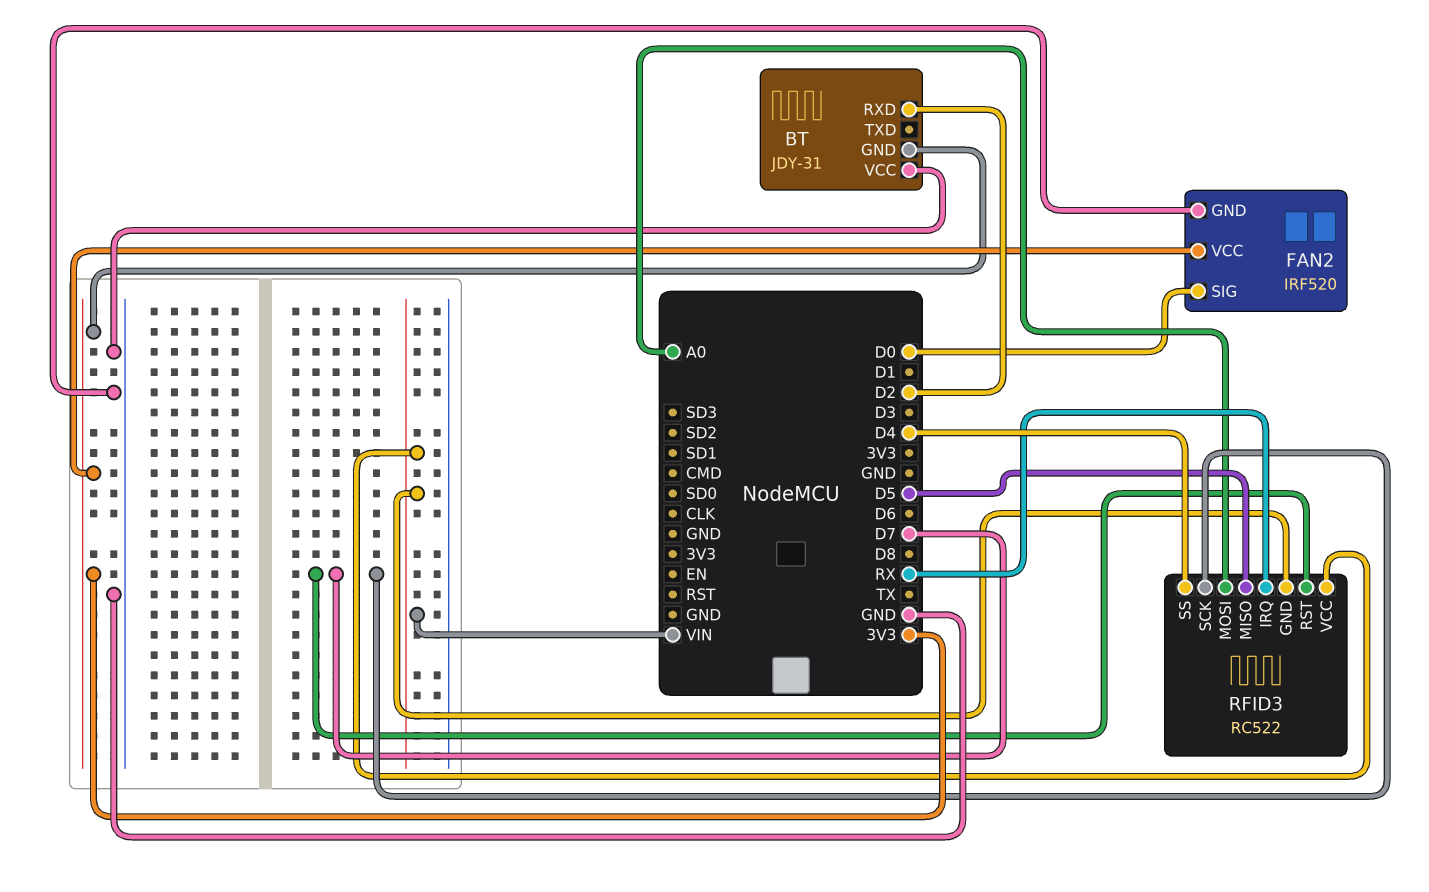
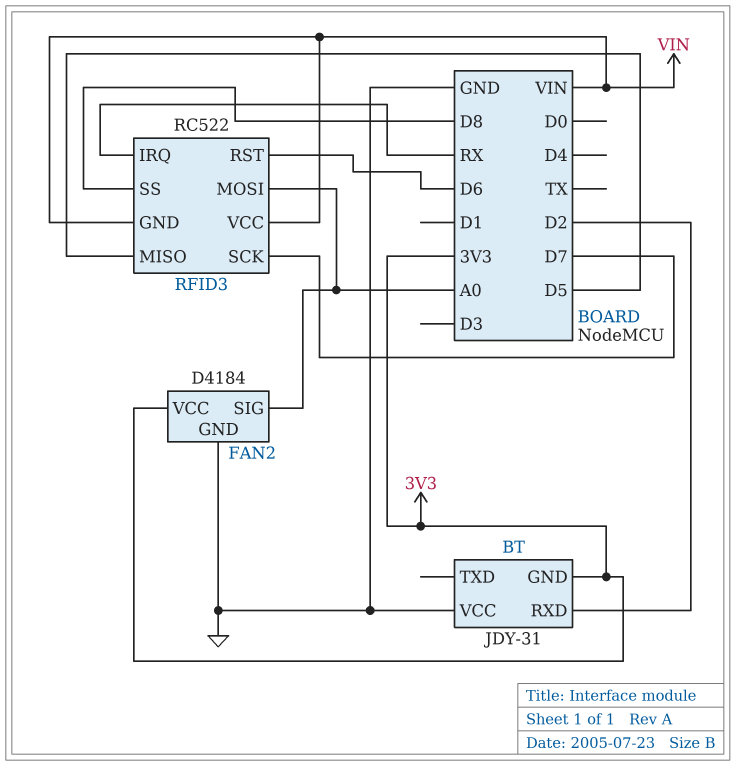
FAN2: IRF520 -> D4184
FAN2 pin SIG: D0 -> A0
RFID3 pin RST: D7 -> D6
RFID3 pin SS: D4 -> D8

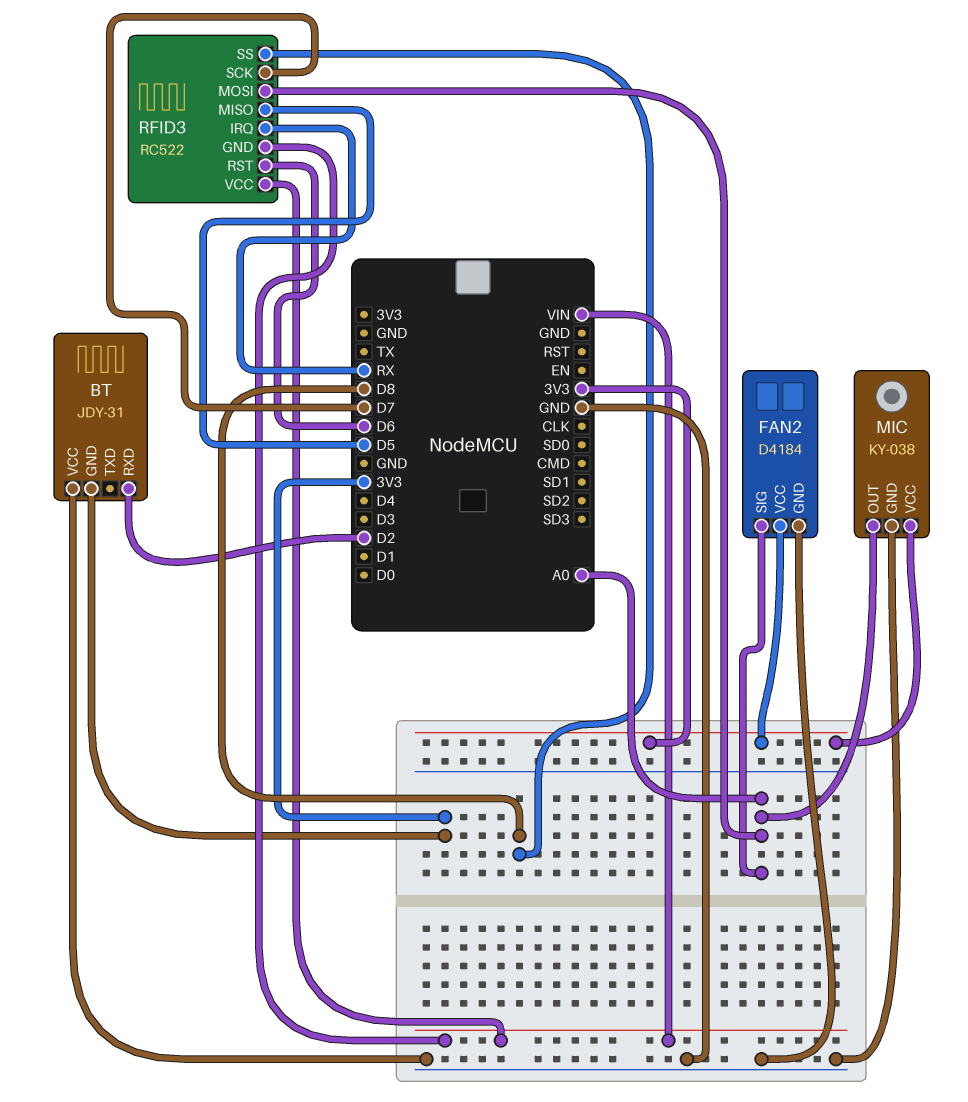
MIC: none -> KY-038
MIC pin GND: none -> GND
MIC pin OUT: none -> A0
MIC pin VCC: none -> 3V3

